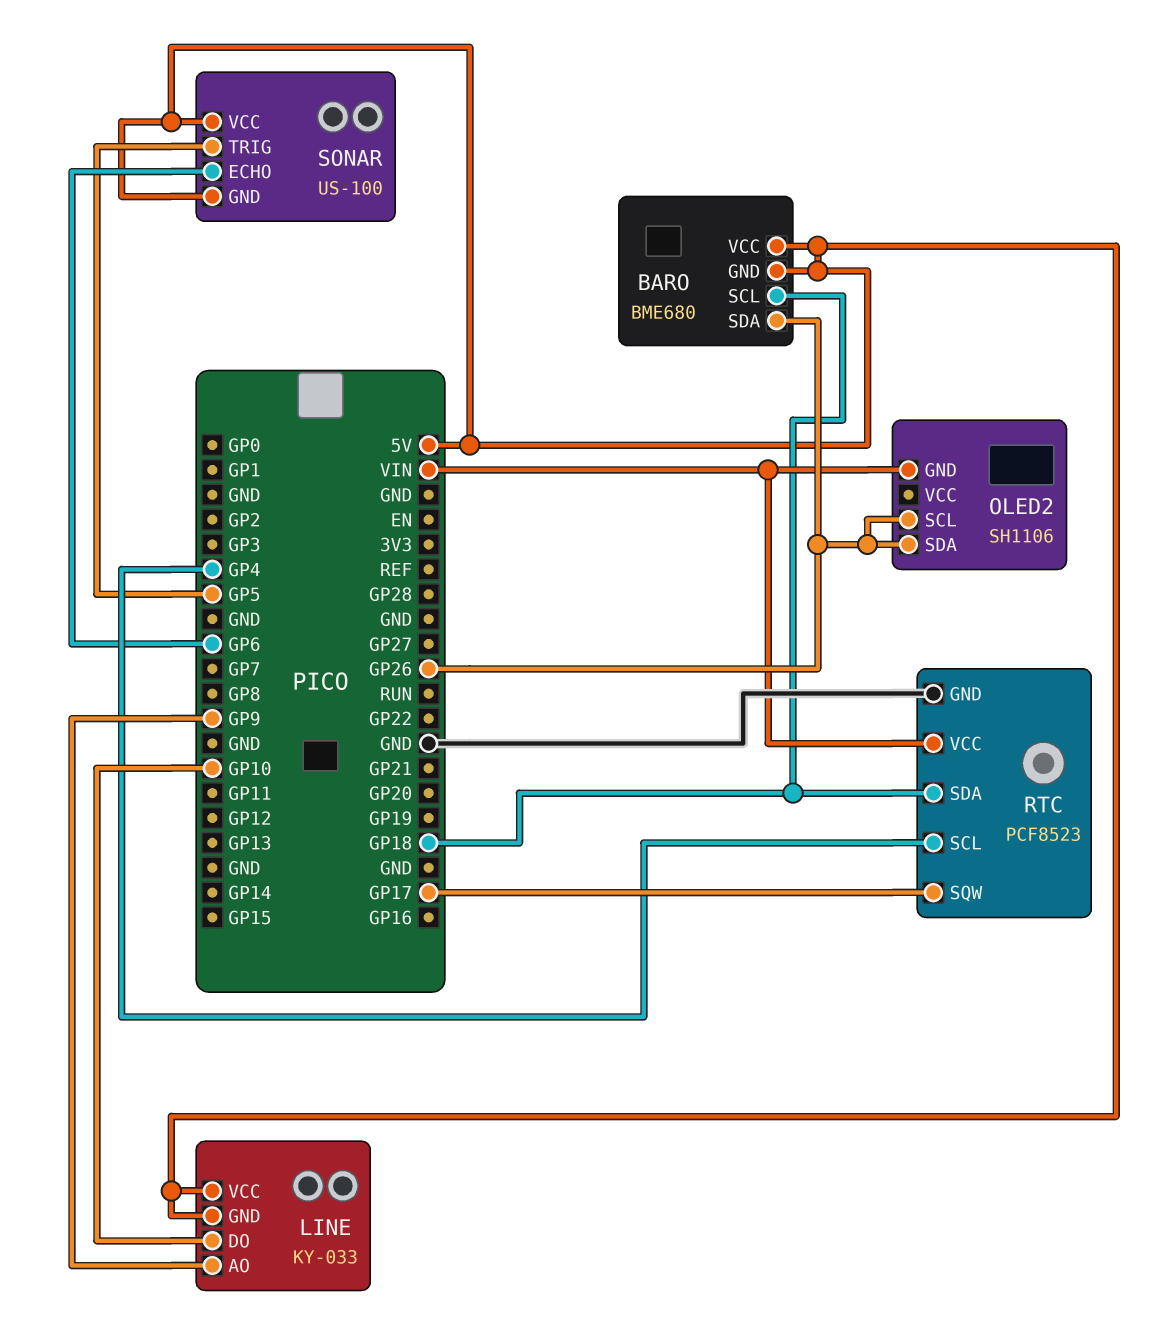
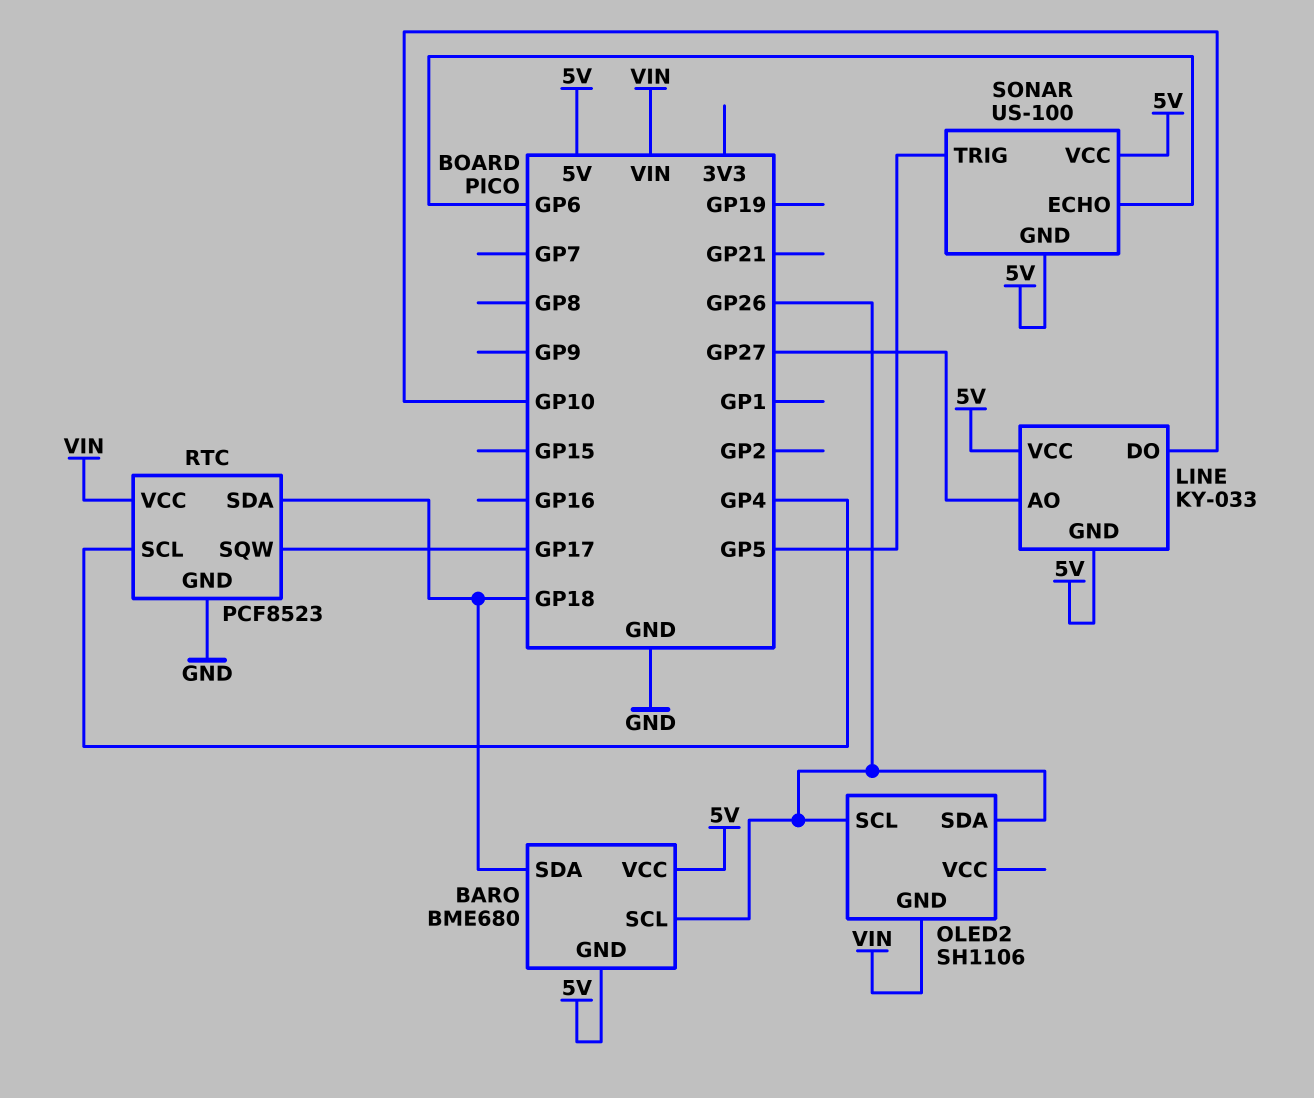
BARO pin SCL: GP18 -> GP26
BARO pin SDA: GP26 -> GP18
LINE pin AO: GP9 -> GP27

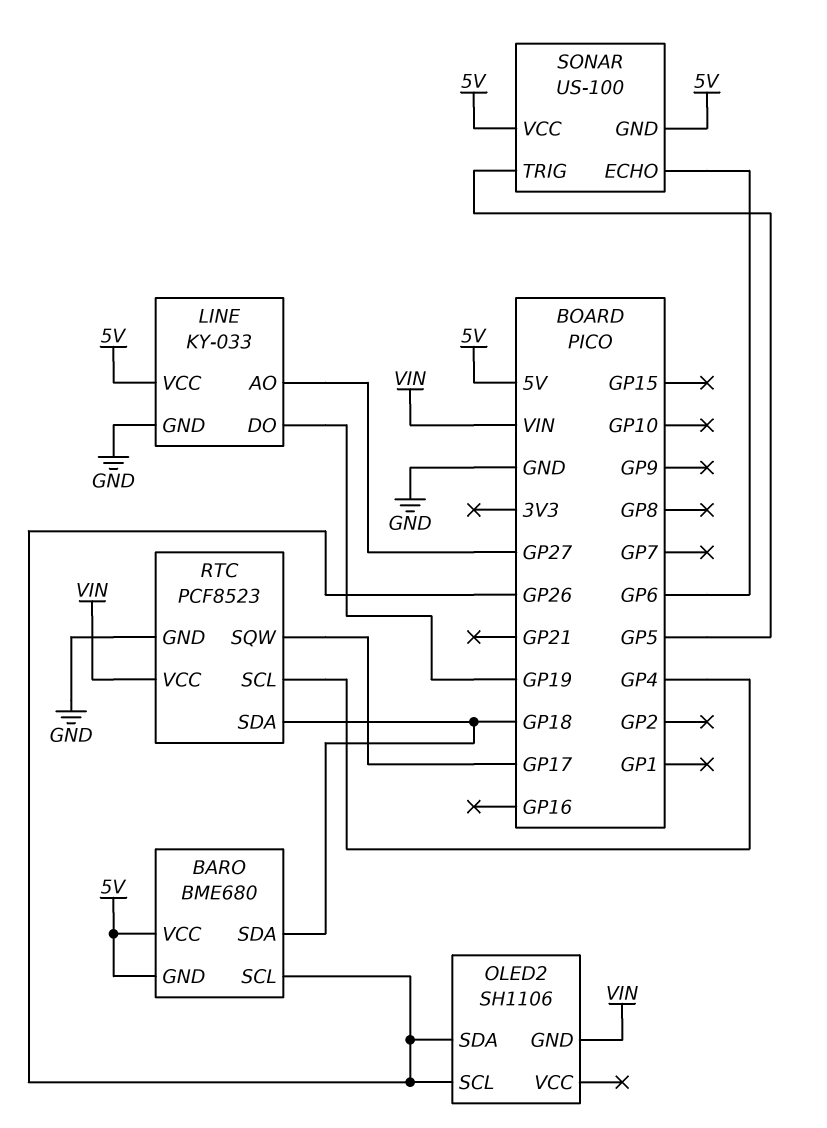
LINE pin DO: GP10 -> GP19
LINE pin GND: 5V -> GND

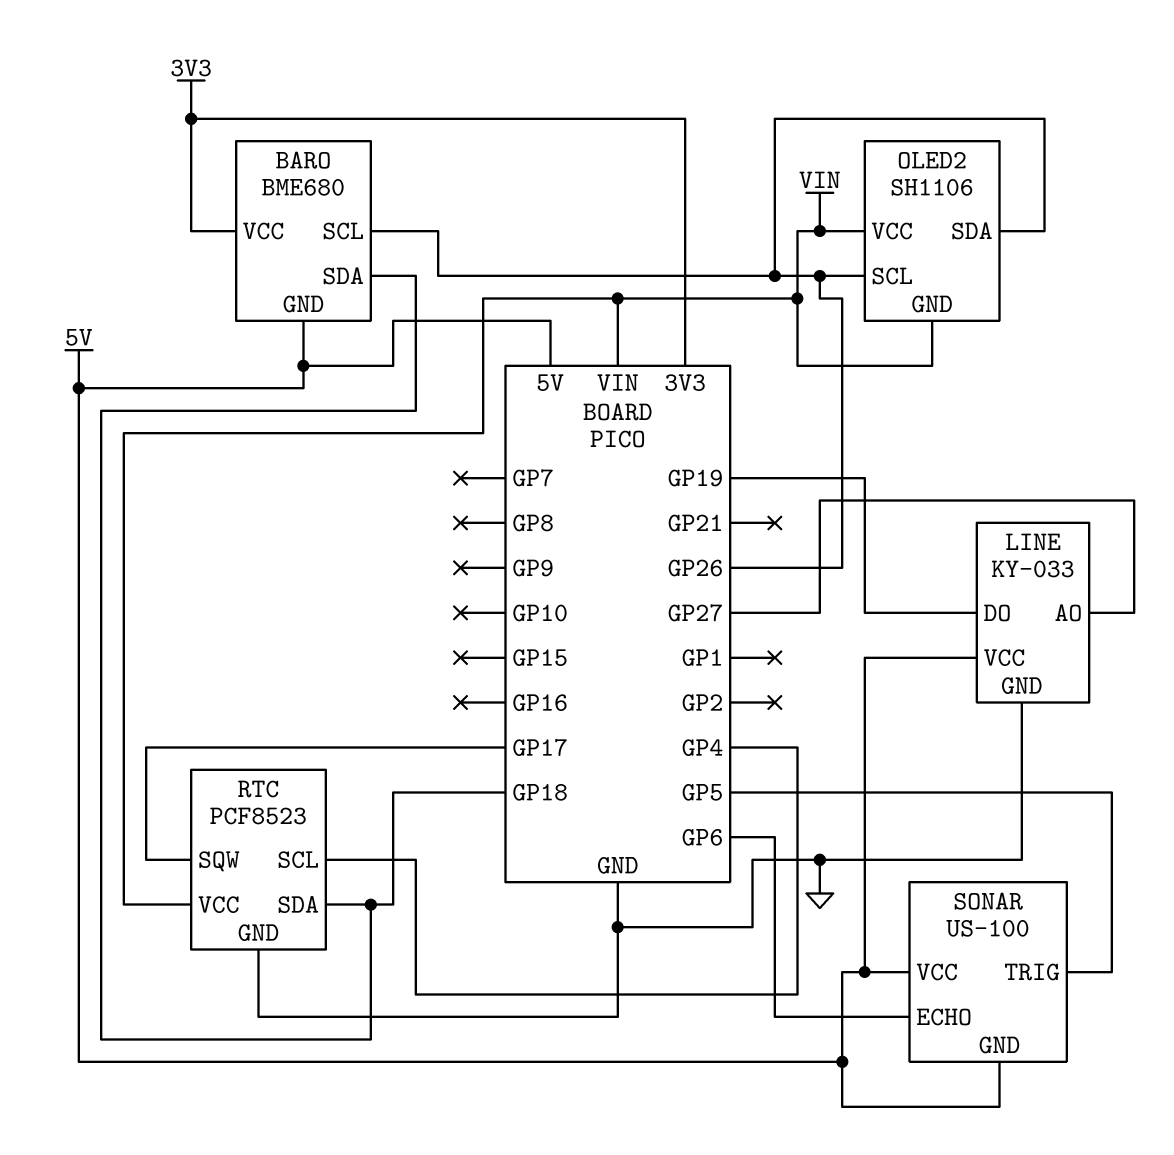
BARO pin VCC: 5V -> 3V3
OLED2 pin VCC: none -> VIN

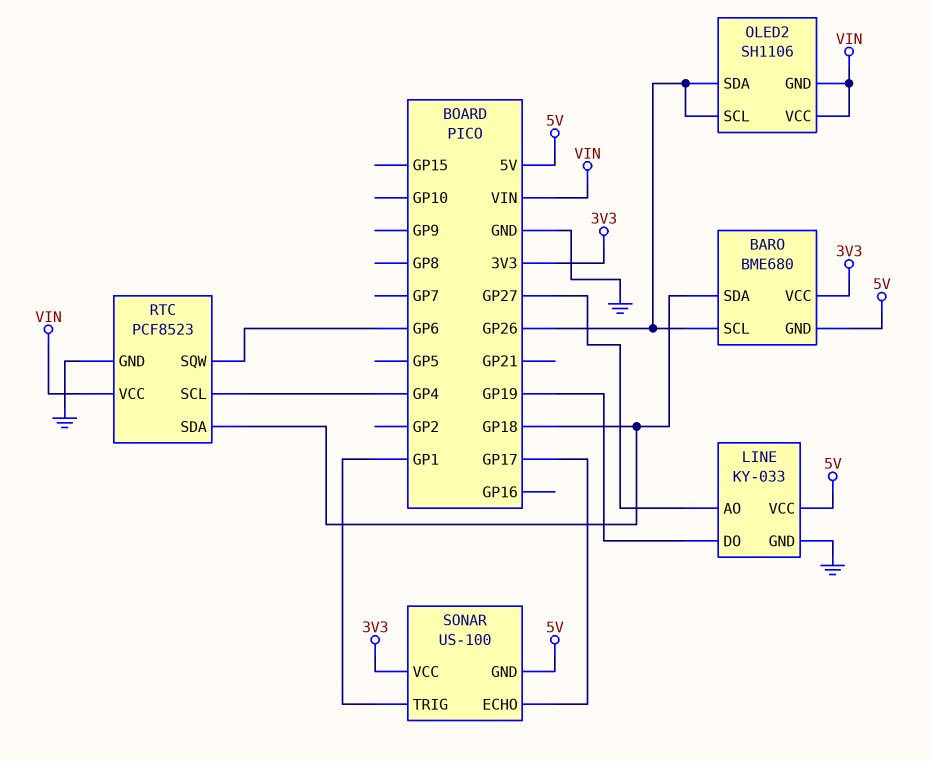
RTC pin SQW: GP17 -> GP6
SONAR pin ECHO: GP6 -> GP17
SONAR pin TRIG: GP5 -> GP1
SONAR pin VCC: 5V -> 3V3

